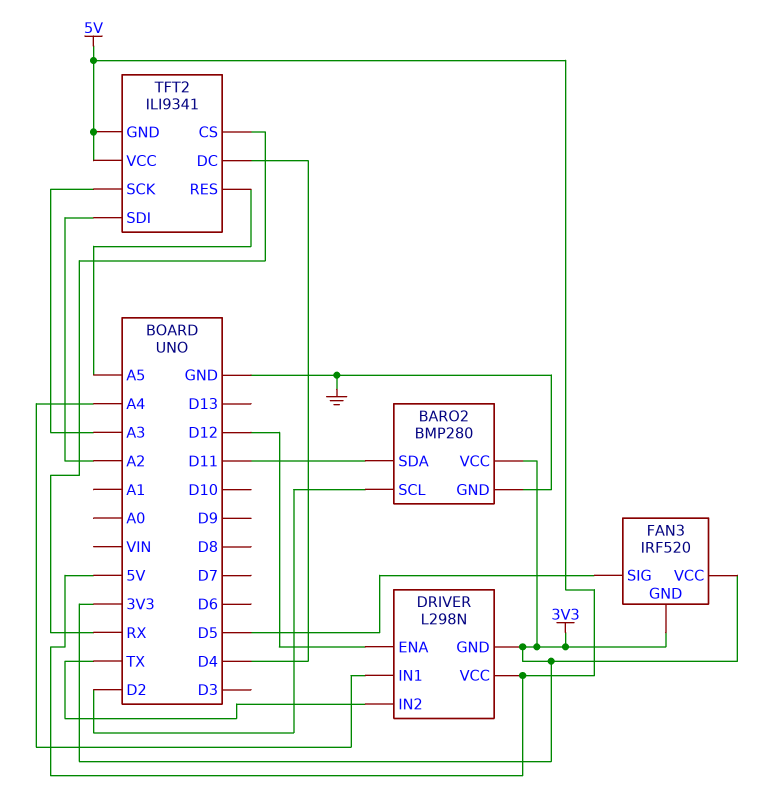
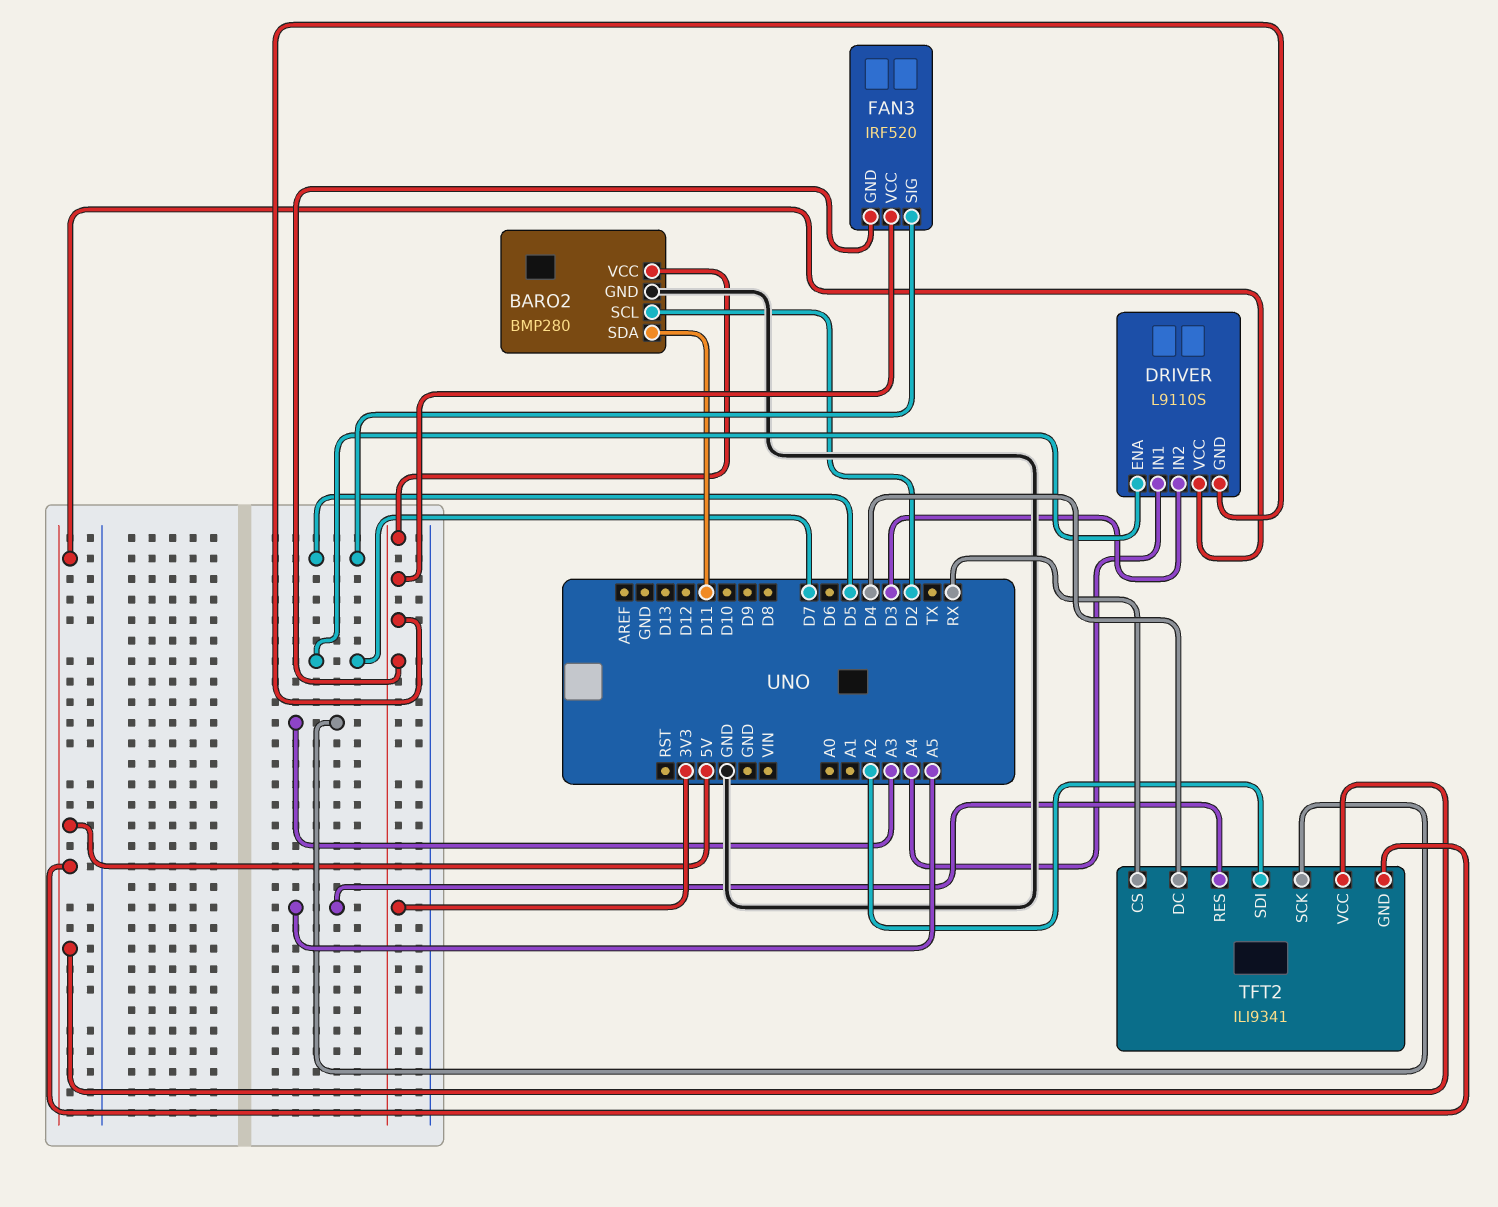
DRIVER: L298N -> L9110S
DRIVER pin ENA: D12 -> D7
DRIVER pin IN2: TX -> D3

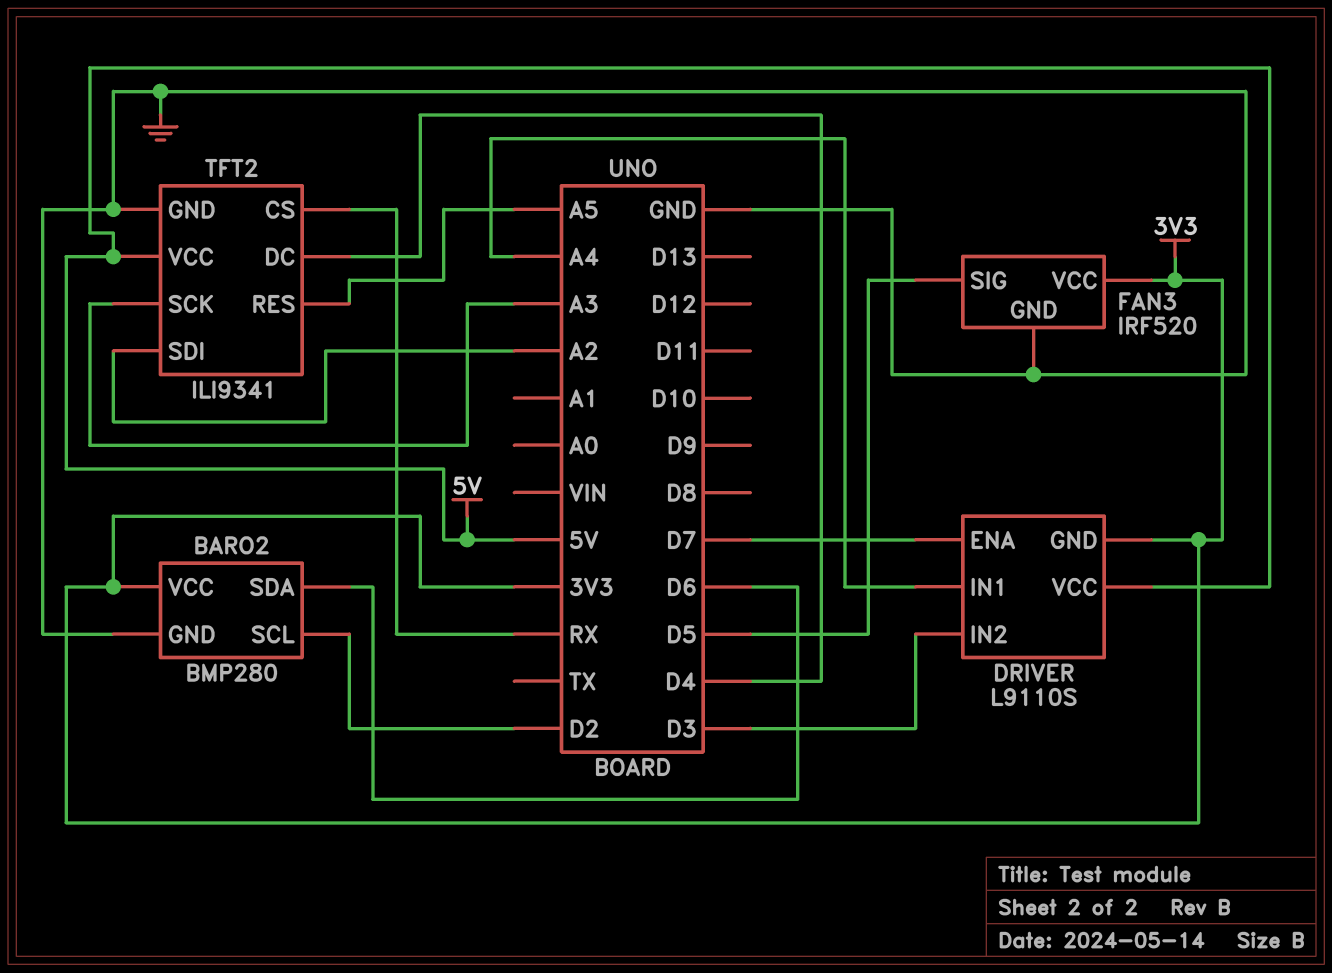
BARO2 pin SDA: D11 -> D6
FAN3 pin GND: 3V3 -> GND
TFT2 pin GND: 5V -> GND

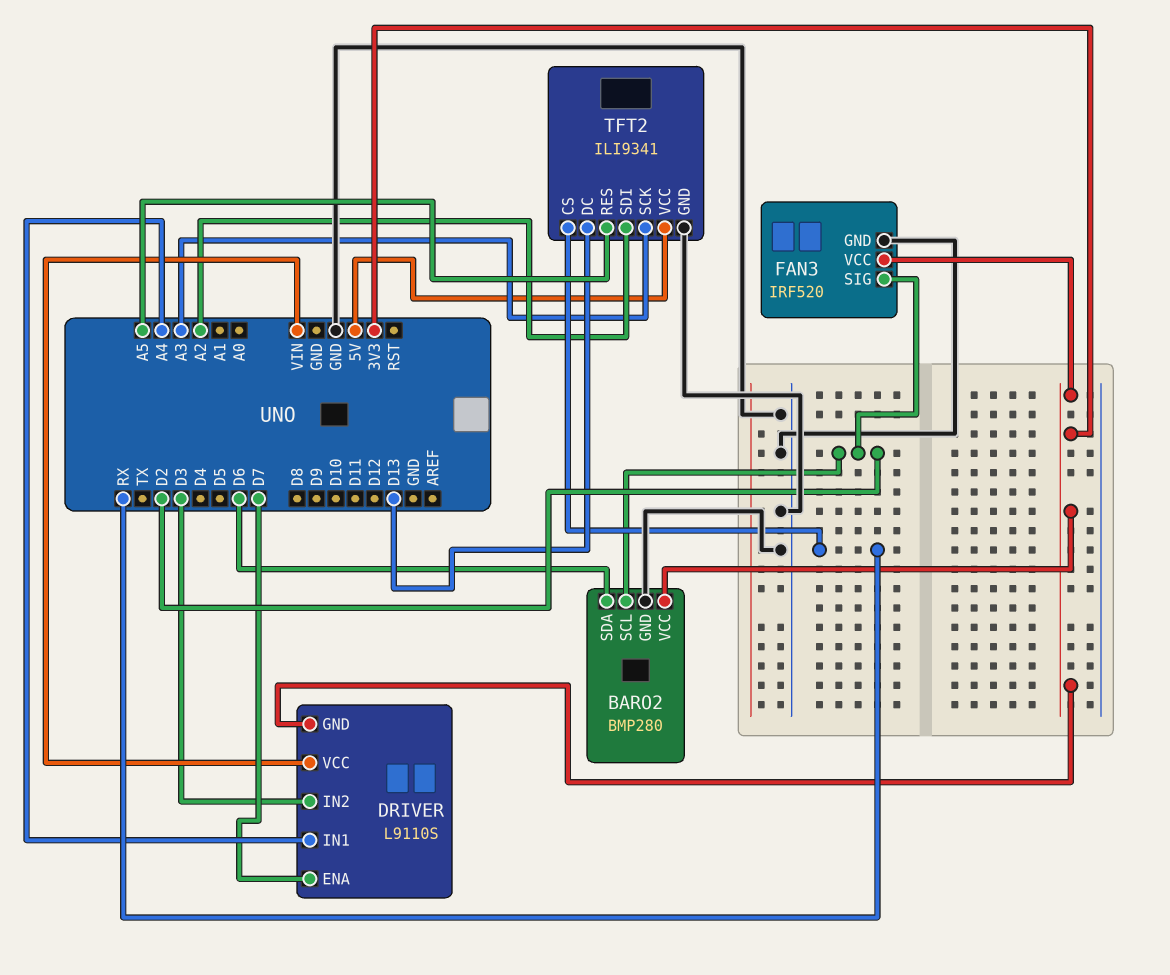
DRIVER pin VCC: 5V -> VIN
FAN3 pin SIG: D5 -> D2
TFT2 pin DC: D4 -> D13

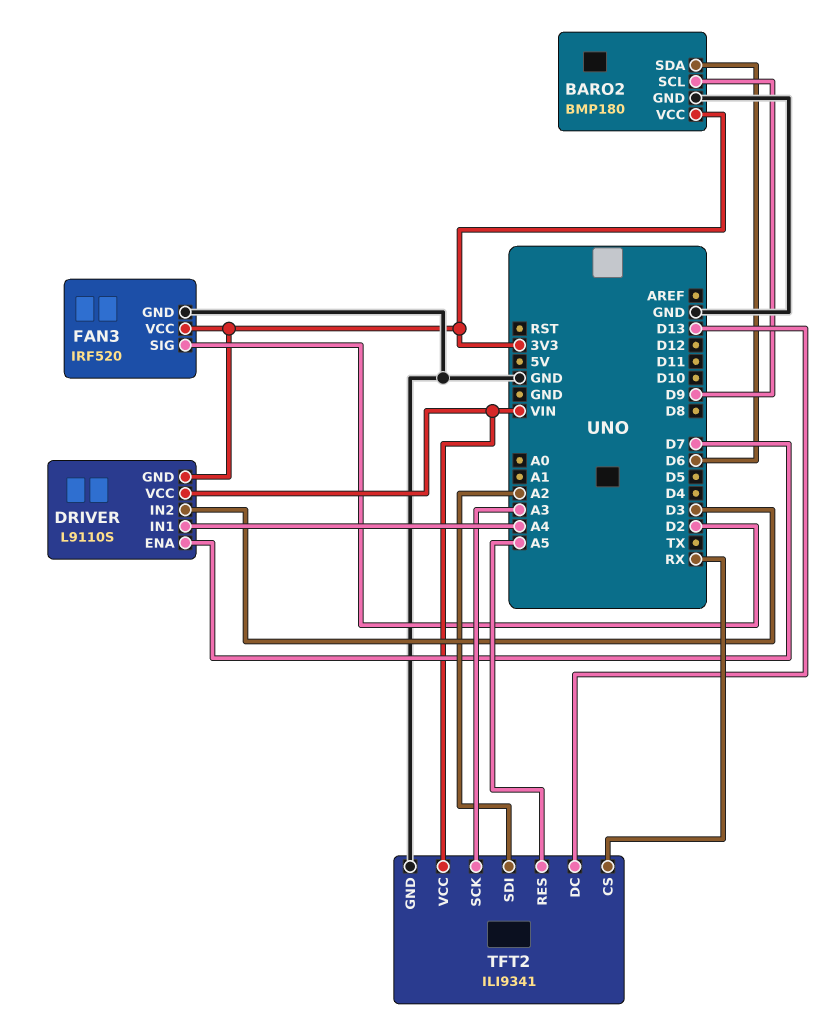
BARO2: BMP280 -> BMP180
BARO2 pin SCL: D2 -> D9
TFT2 pin VCC: 5V -> VIN

